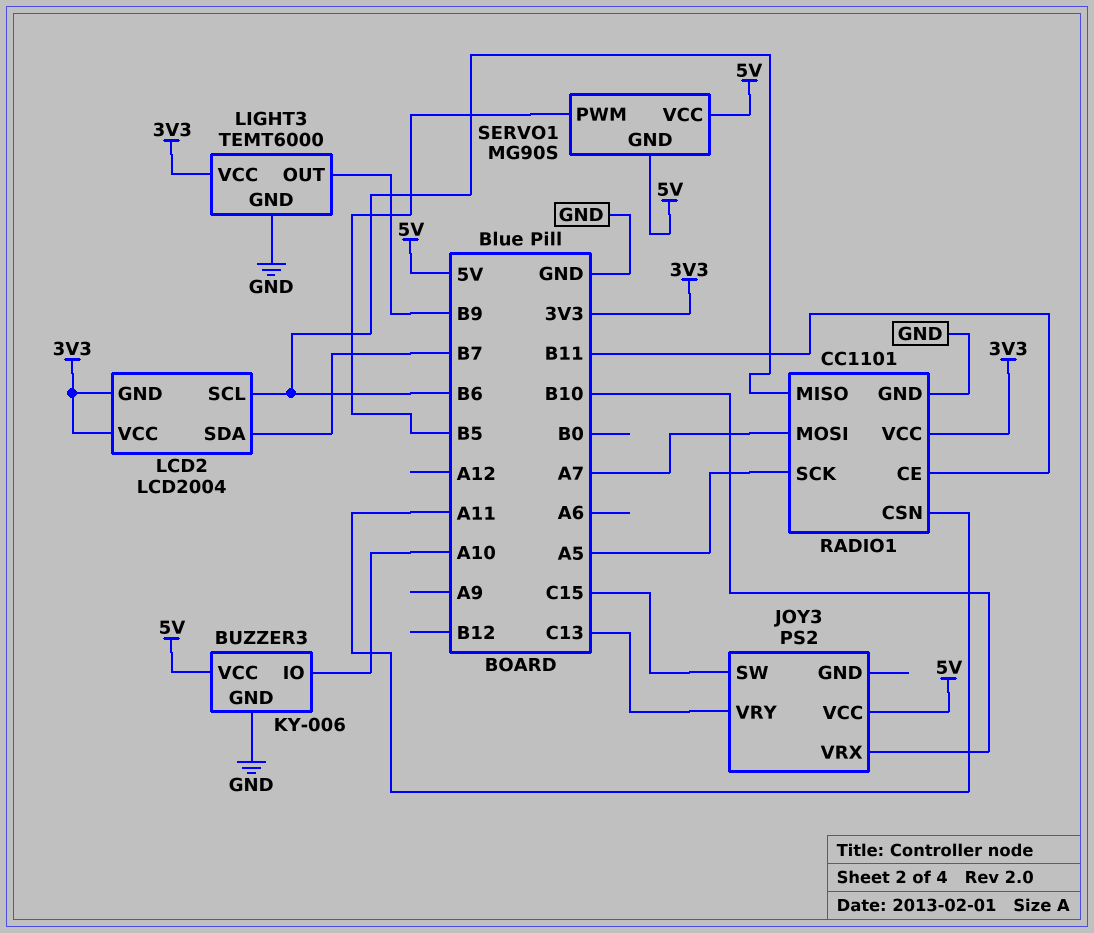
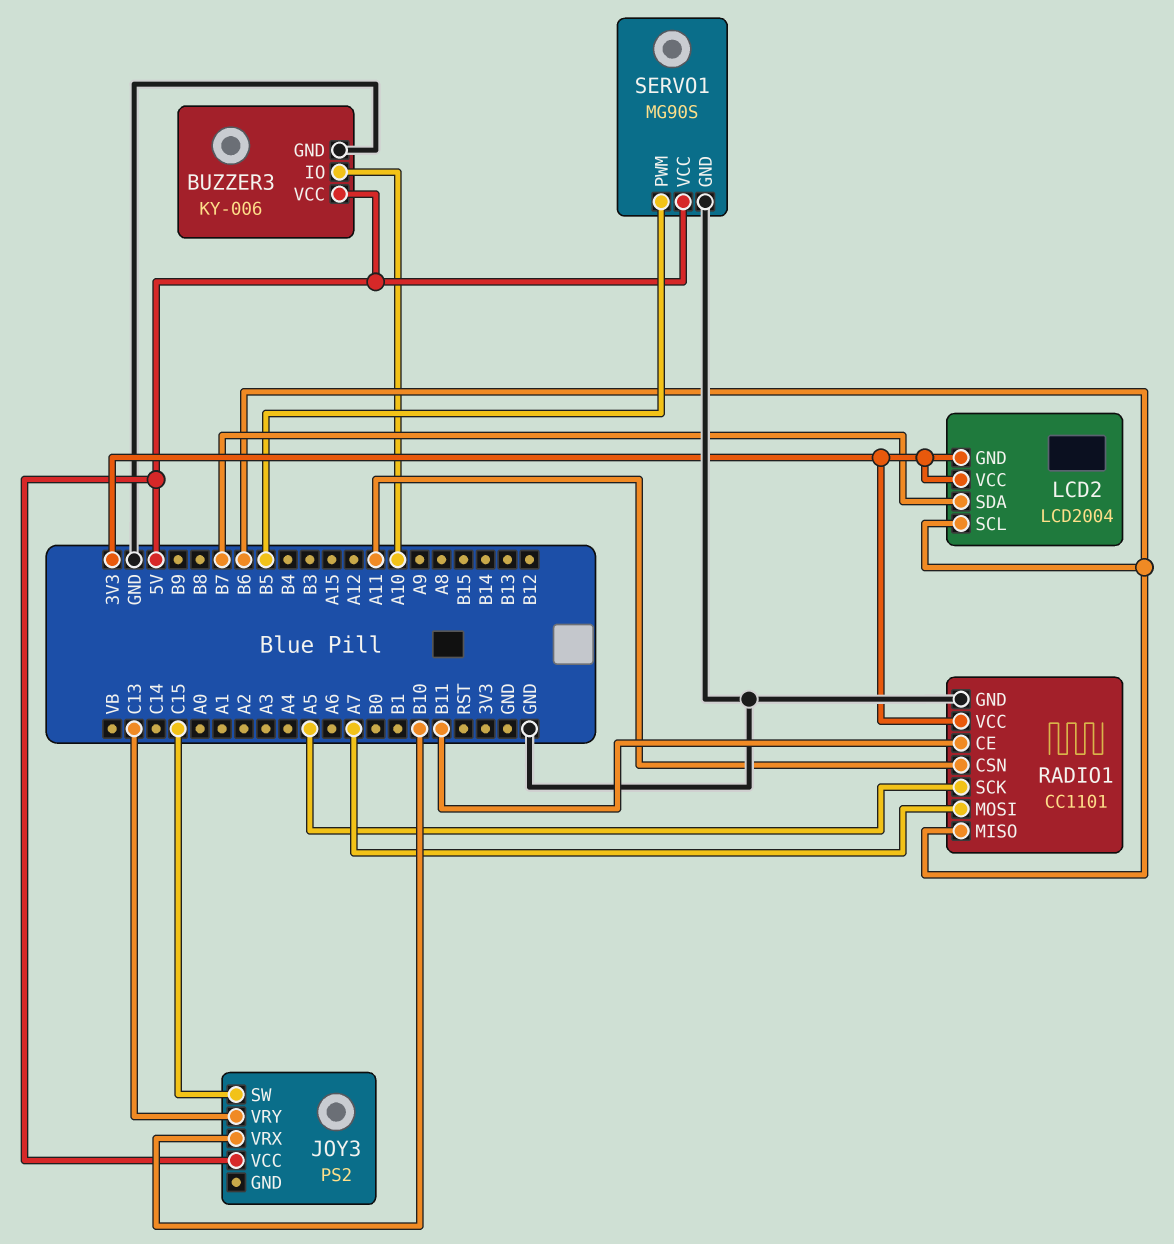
LIGHT3: TEMT6000 -> none
LIGHT3 pin GND: GND -> none
LIGHT3 pin OUT: B9 -> none
LIGHT3 pin VCC: 3V3 -> none
SERVO1 pin GND: 5V -> GND

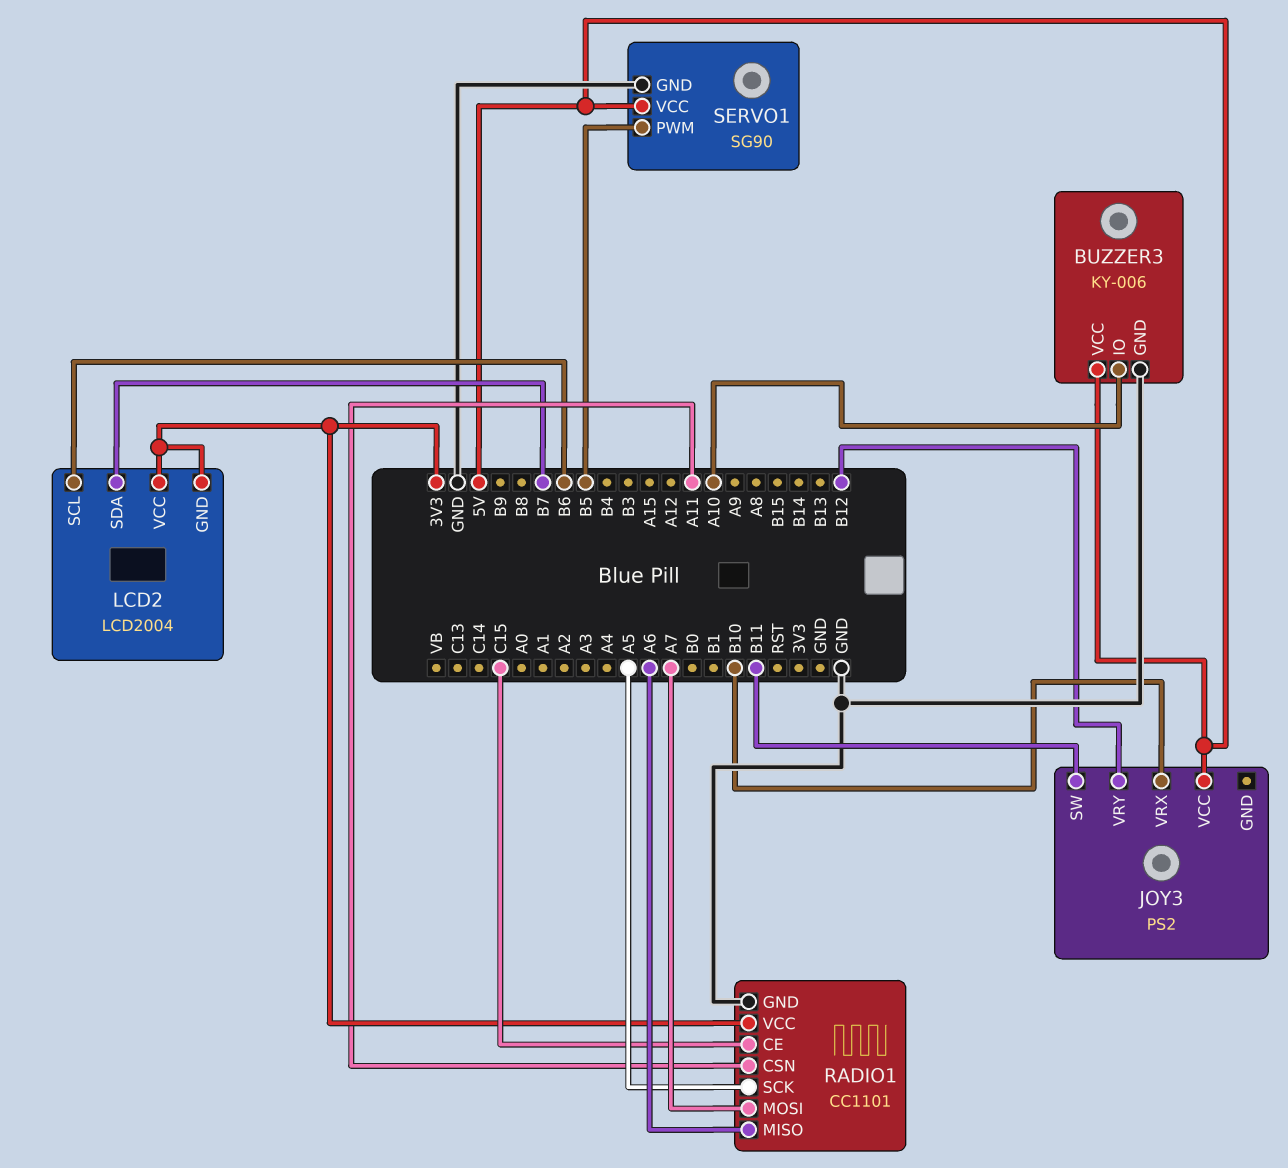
JOY3 pin SW: C15 -> B11
JOY3 pin VRY: C13 -> B12
RADIO1 pin CE: B11 -> C15
RADIO1 pin MISO: B6 -> A6
SERVO1: MG90S -> SG90

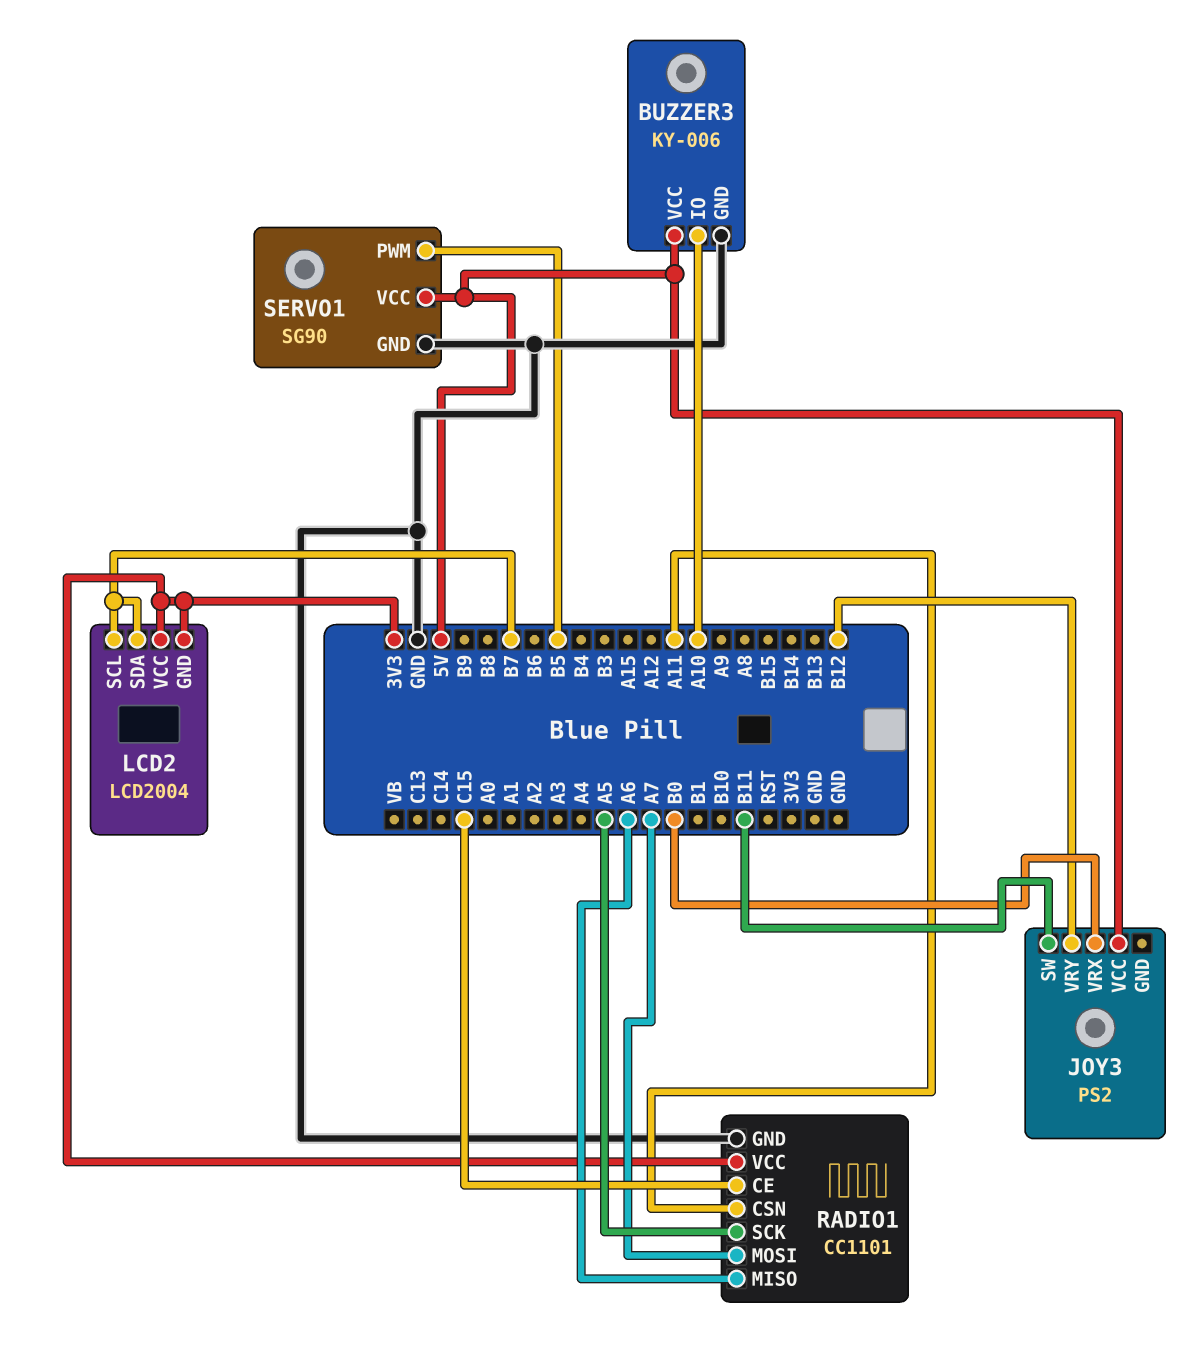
JOY3 pin VRX: B10 -> B0
LCD2 pin SCL: B6 -> B7

